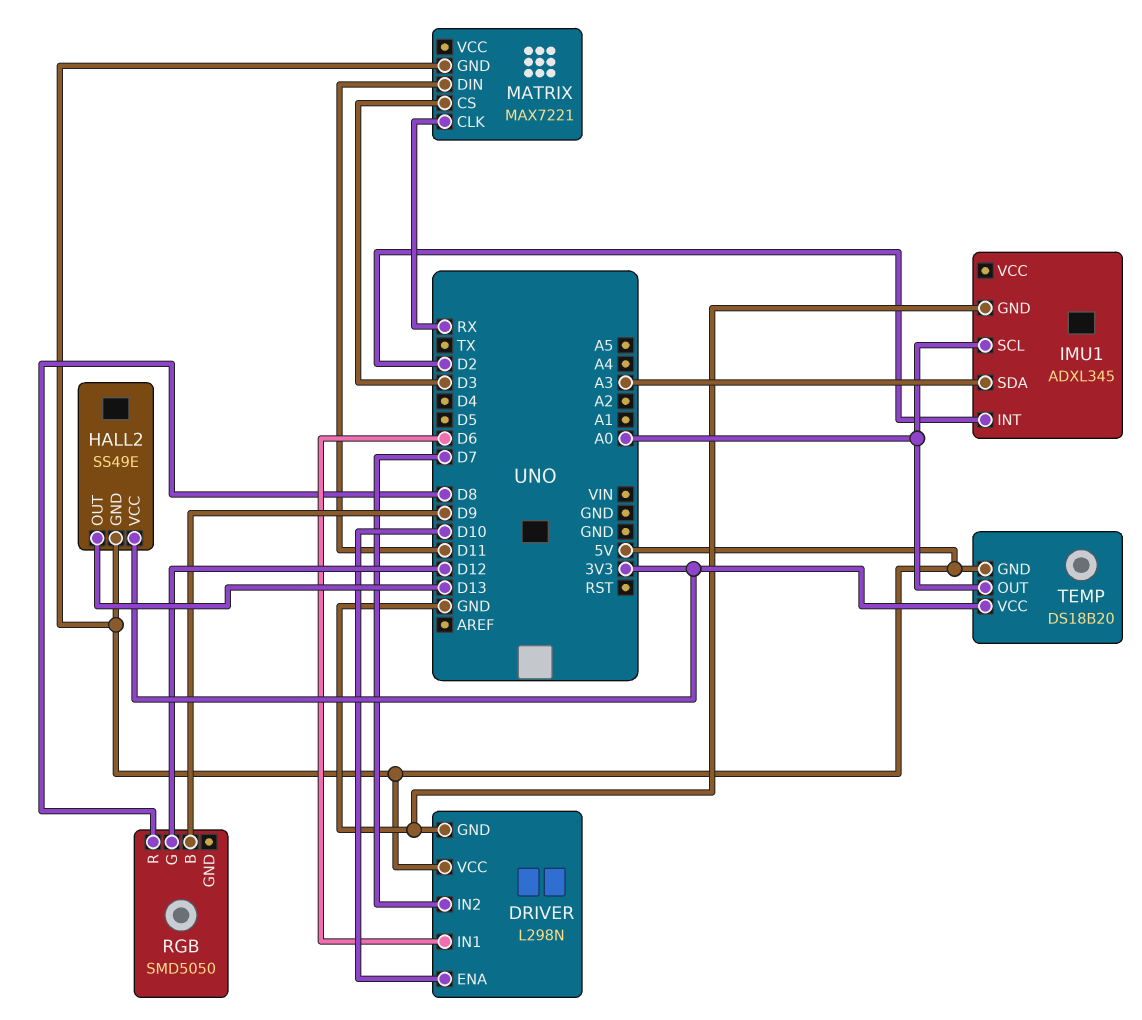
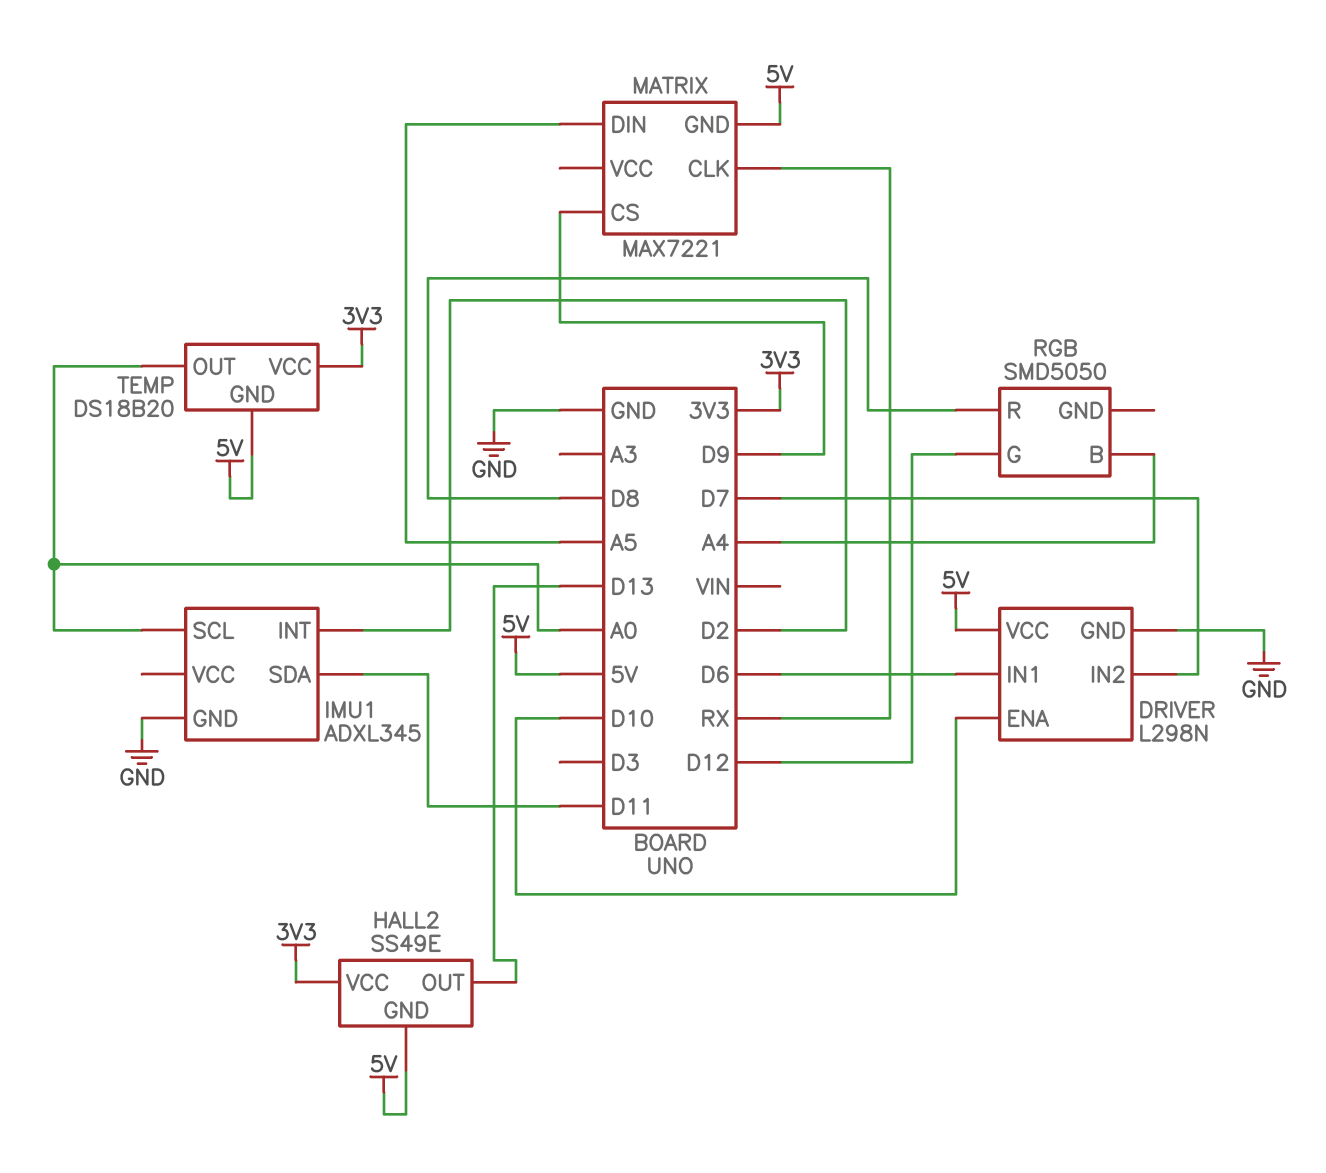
IMU1 pin SDA: A3 -> D11
MATRIX pin CS: D3 -> D9
MATRIX pin DIN: D11 -> A5
RGB pin B: D9 -> A4

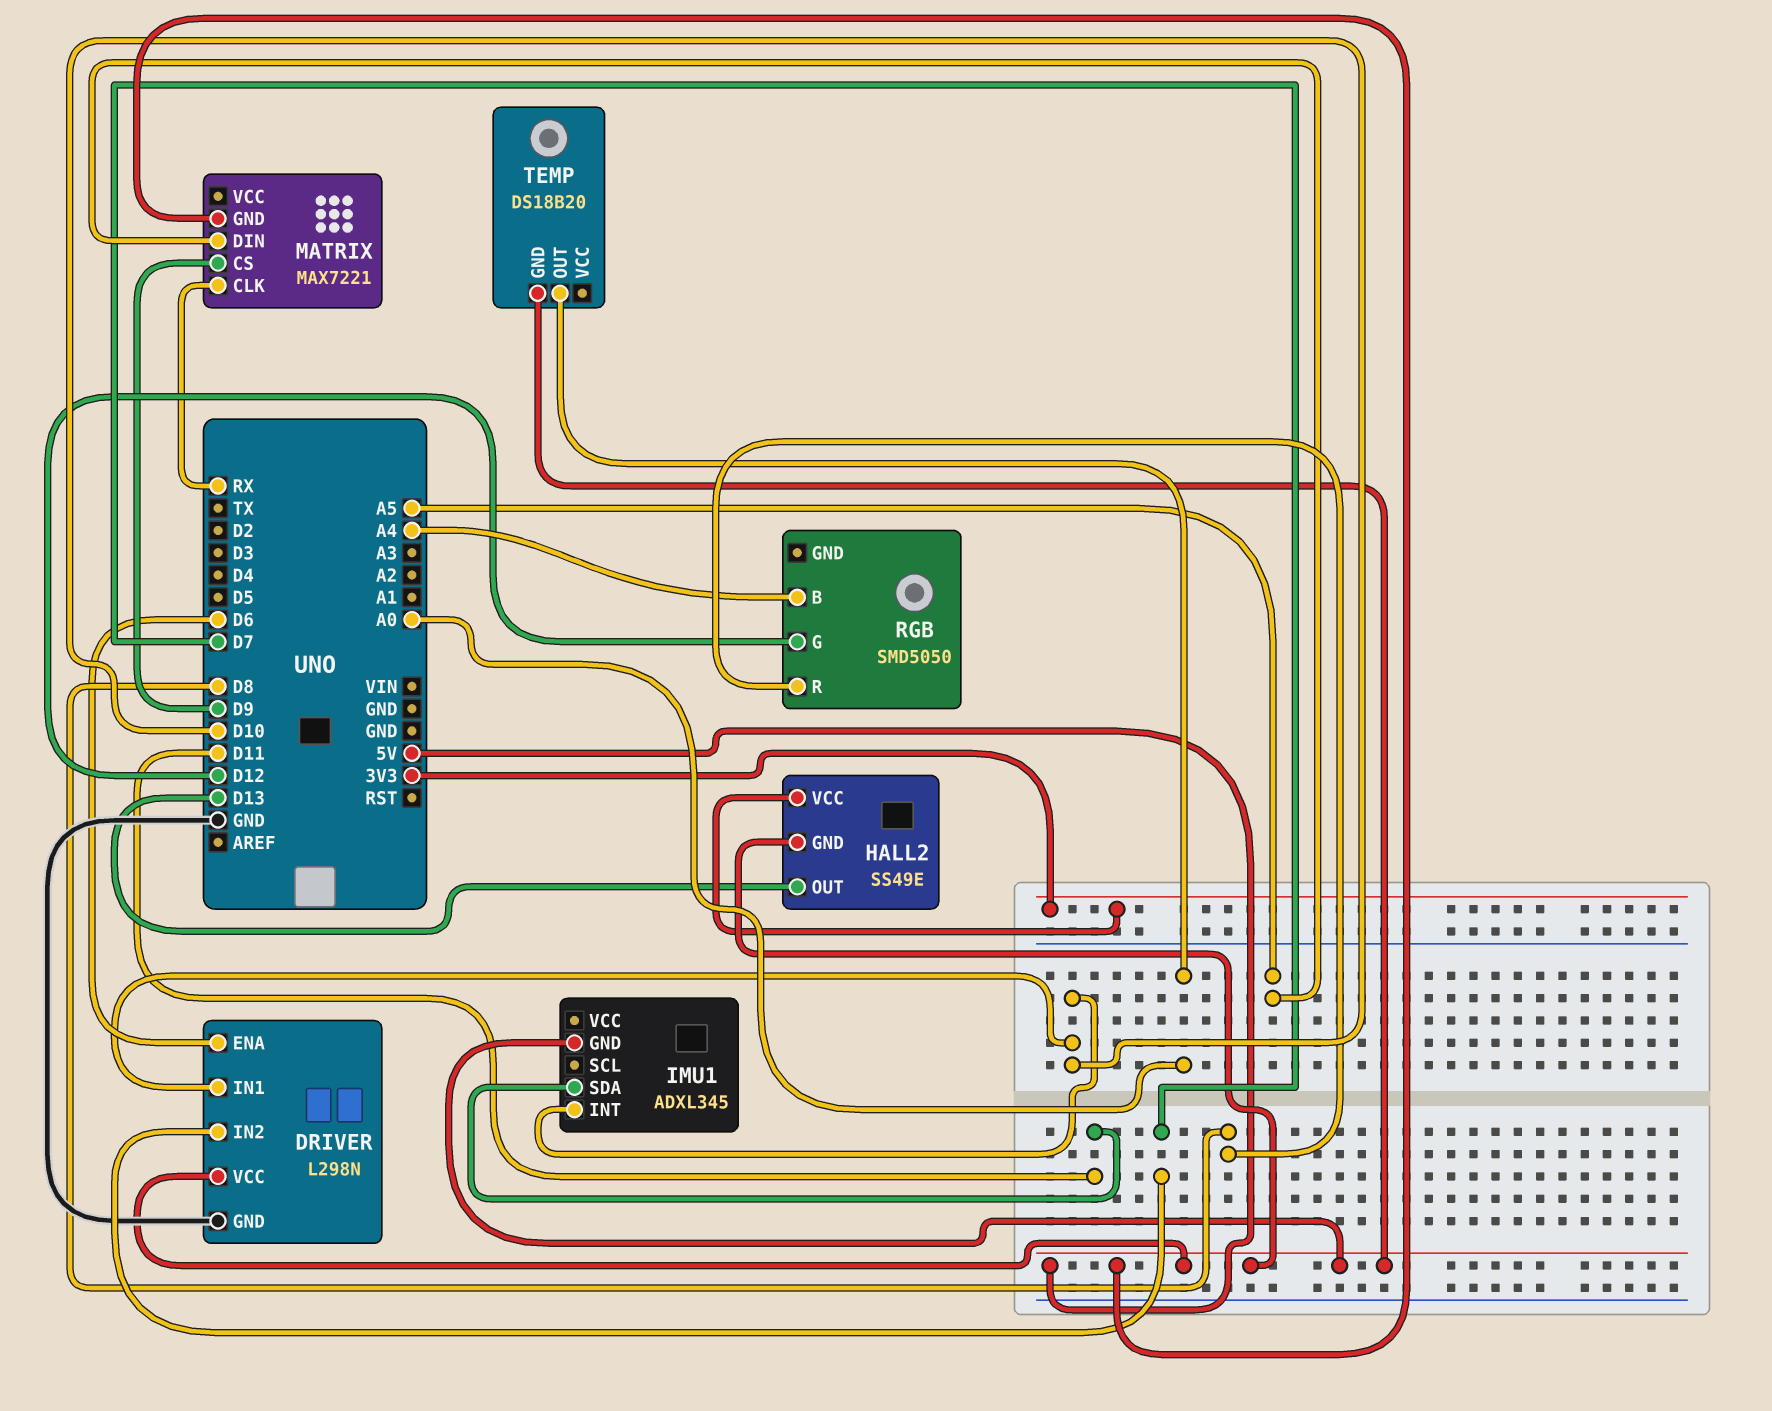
DRIVER pin ENA: D10 -> D6
DRIVER pin IN1: D6 -> D10
IMU1 pin GND: GND -> 5V
IMU1 pin INT: D2 -> D10
IMU1 pin SCL: A0 -> none
TEMP pin VCC: 3V3 -> none

